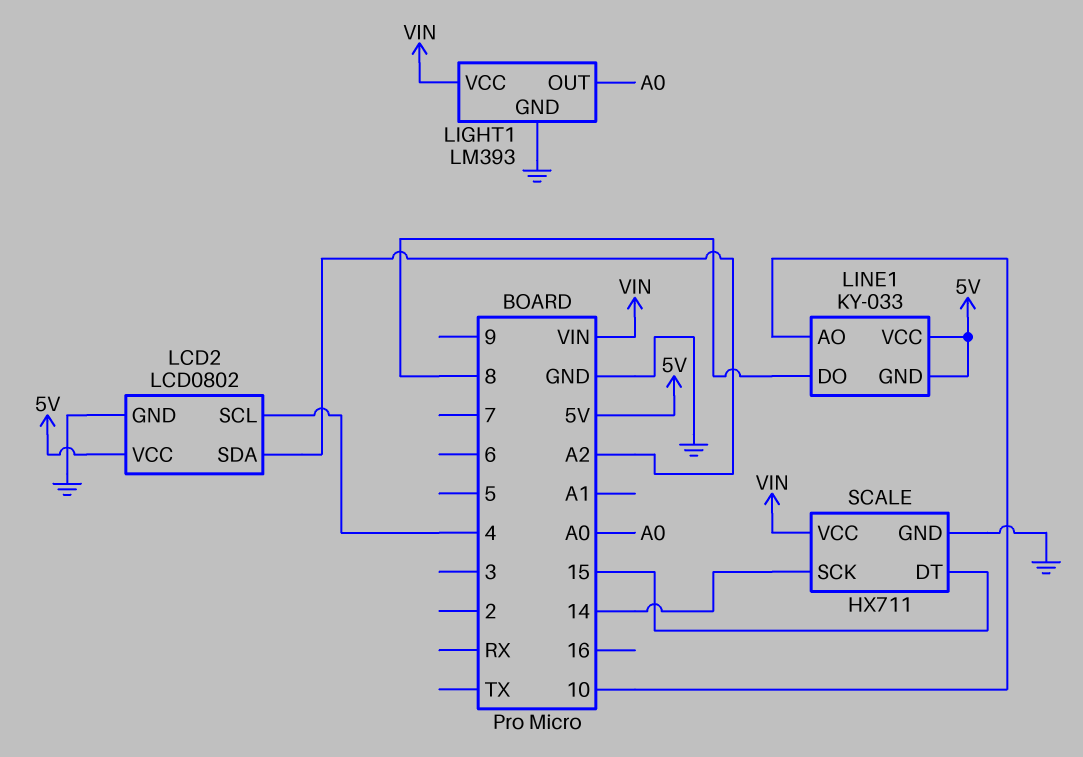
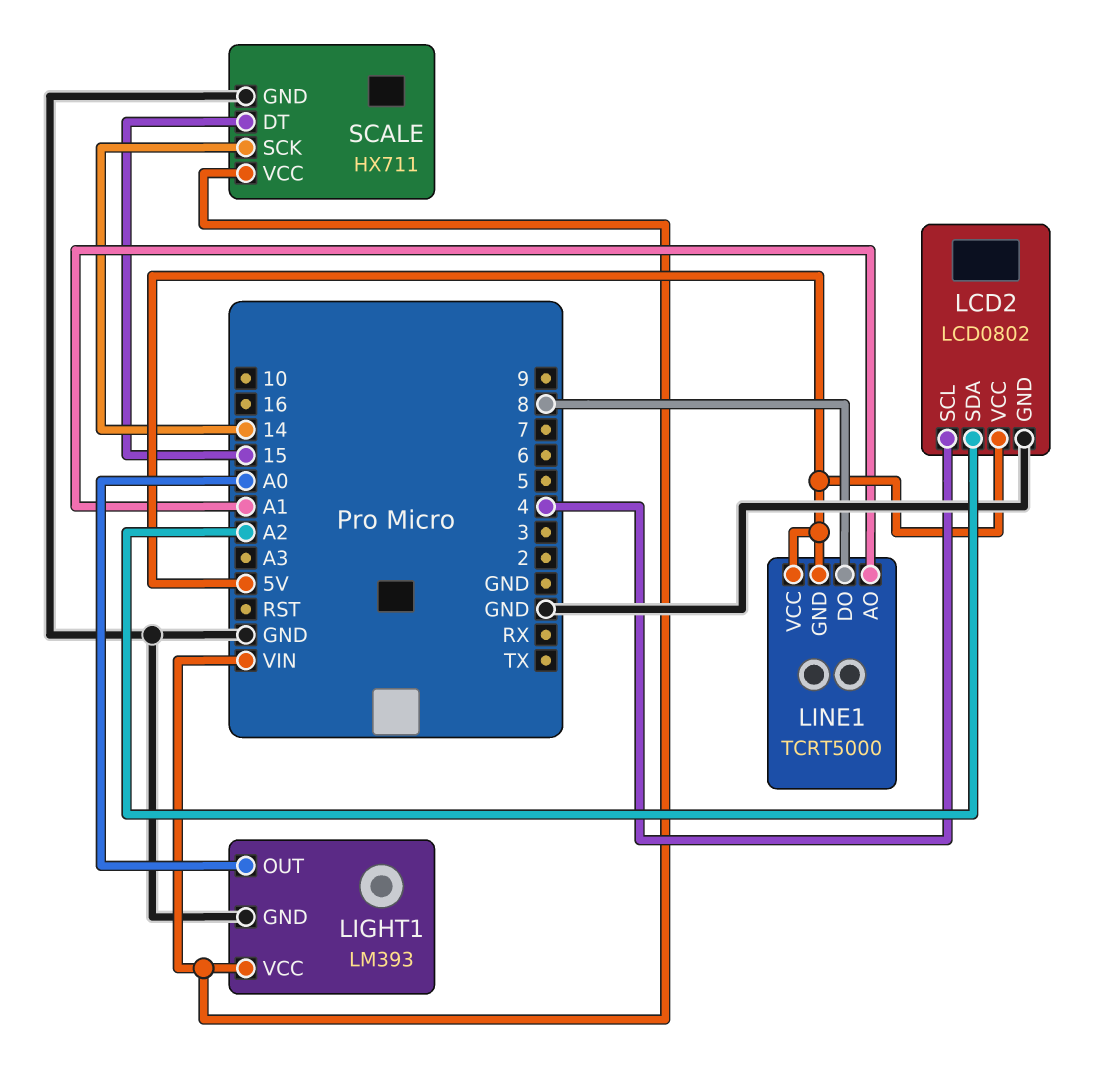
LINE1: KY-033 -> TCRT5000
LINE1 pin AO: 10 -> A1

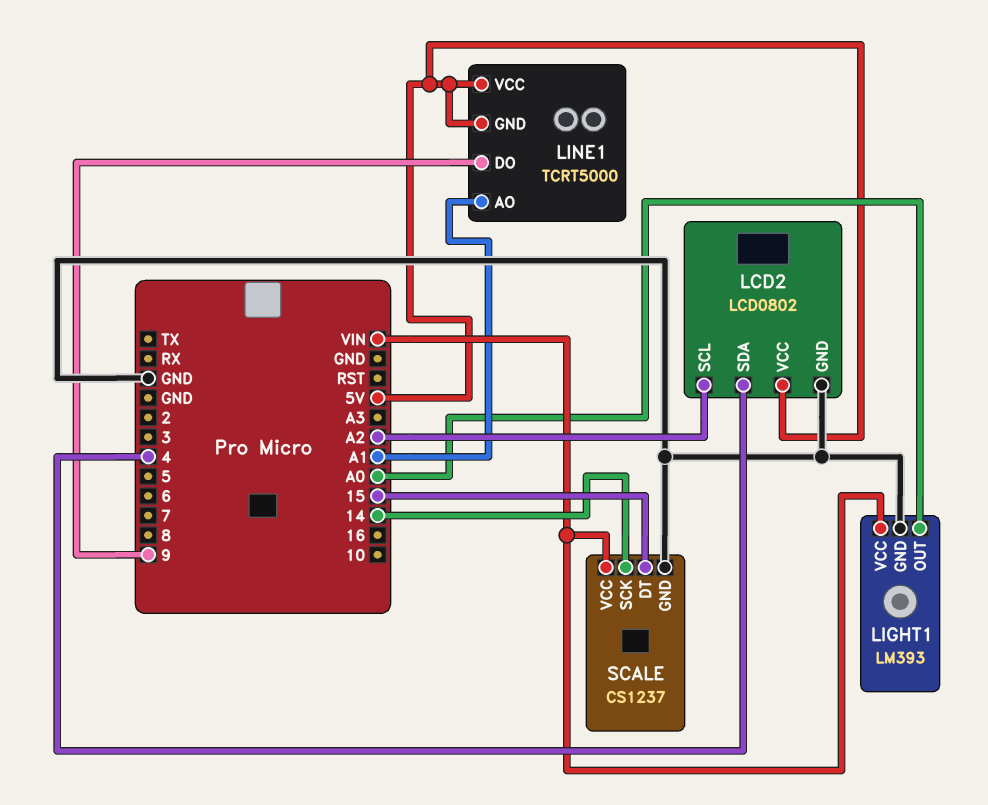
LCD2 pin SCL: 4 -> A2
LCD2 pin SDA: A2 -> 4
LINE1 pin DO: 8 -> 9
SCALE: HX711 -> CS1237

